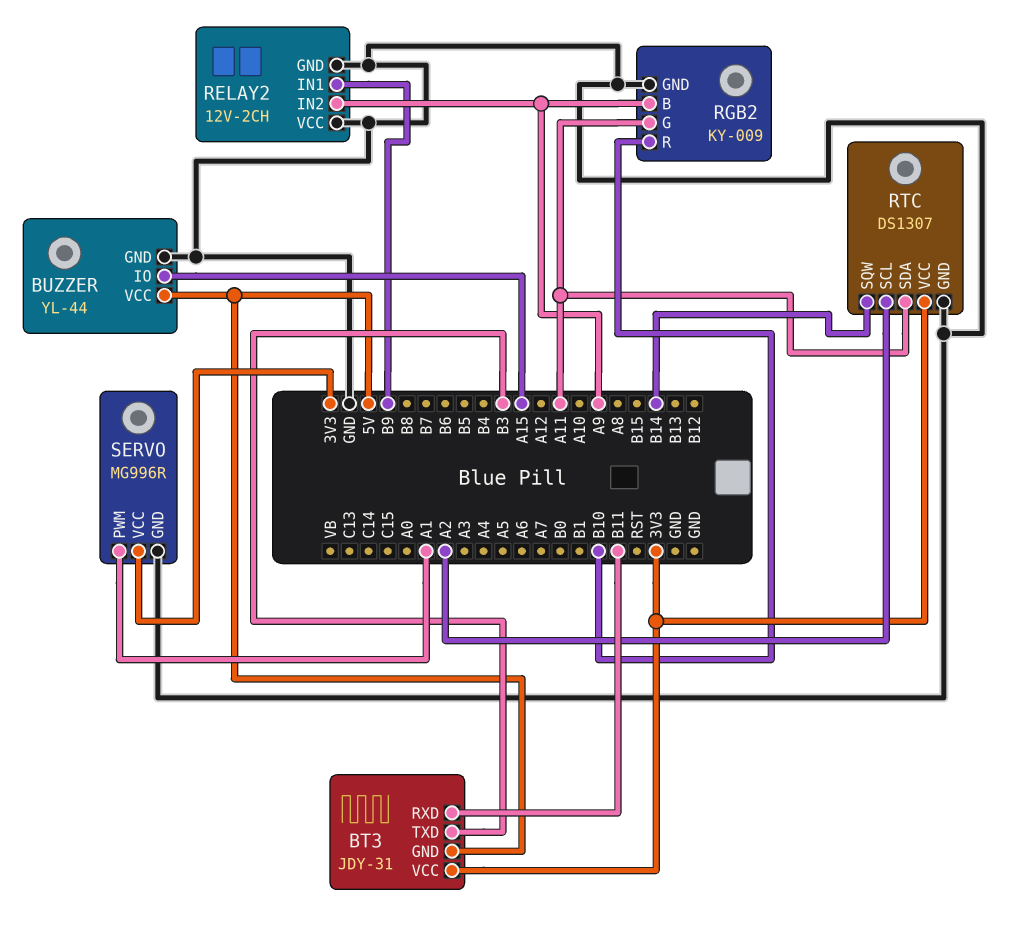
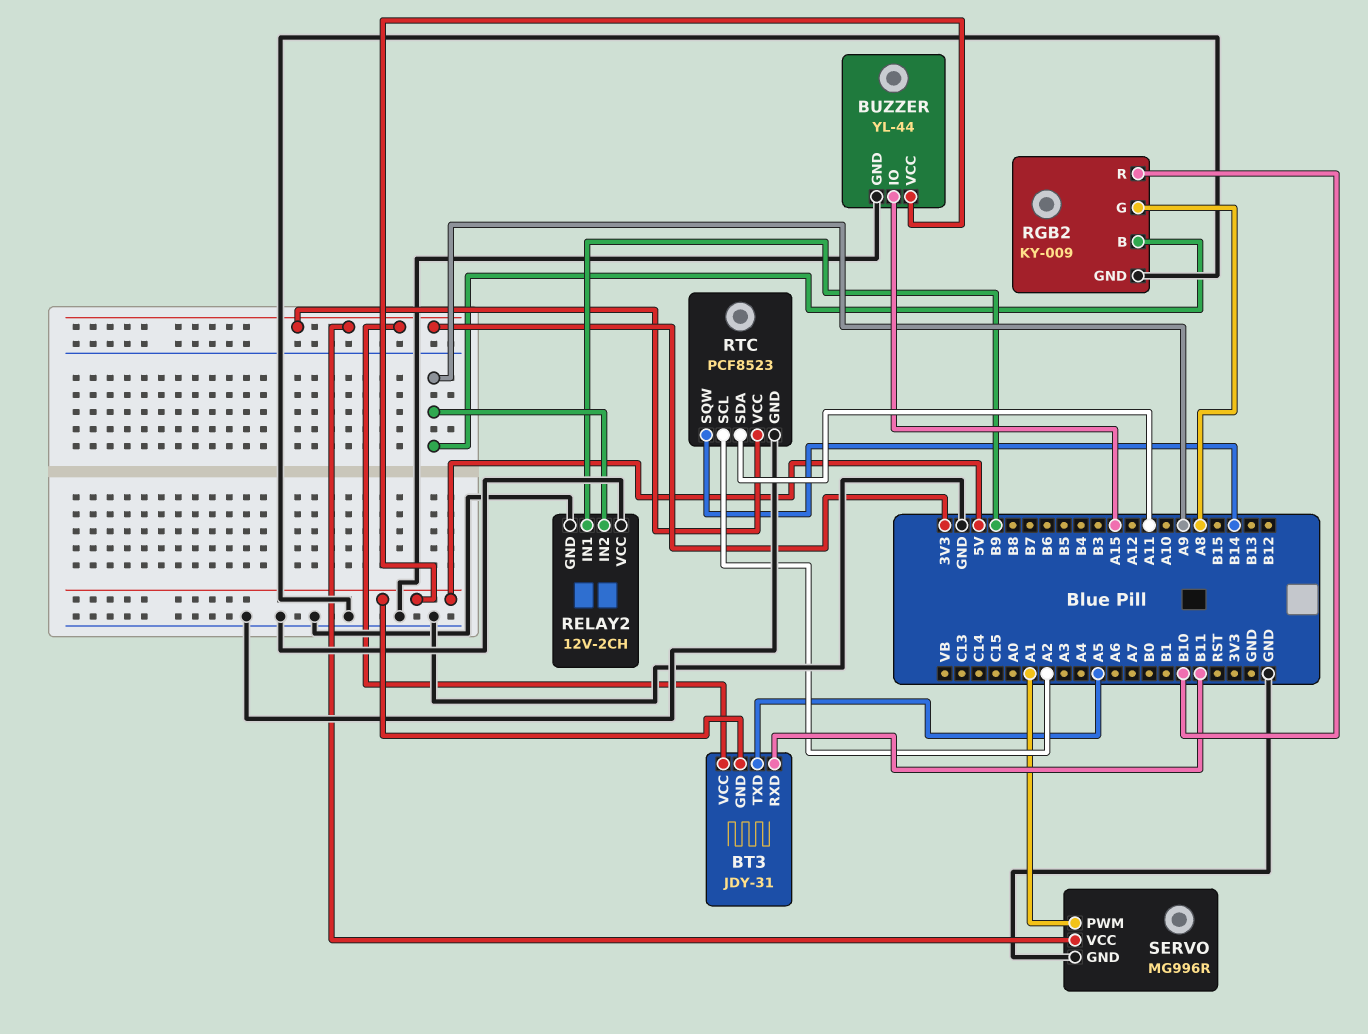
BT3 pin TXD: B3 -> A5
RGB2 pin G: A11 -> A8
RTC: DS1307 -> PCF8523

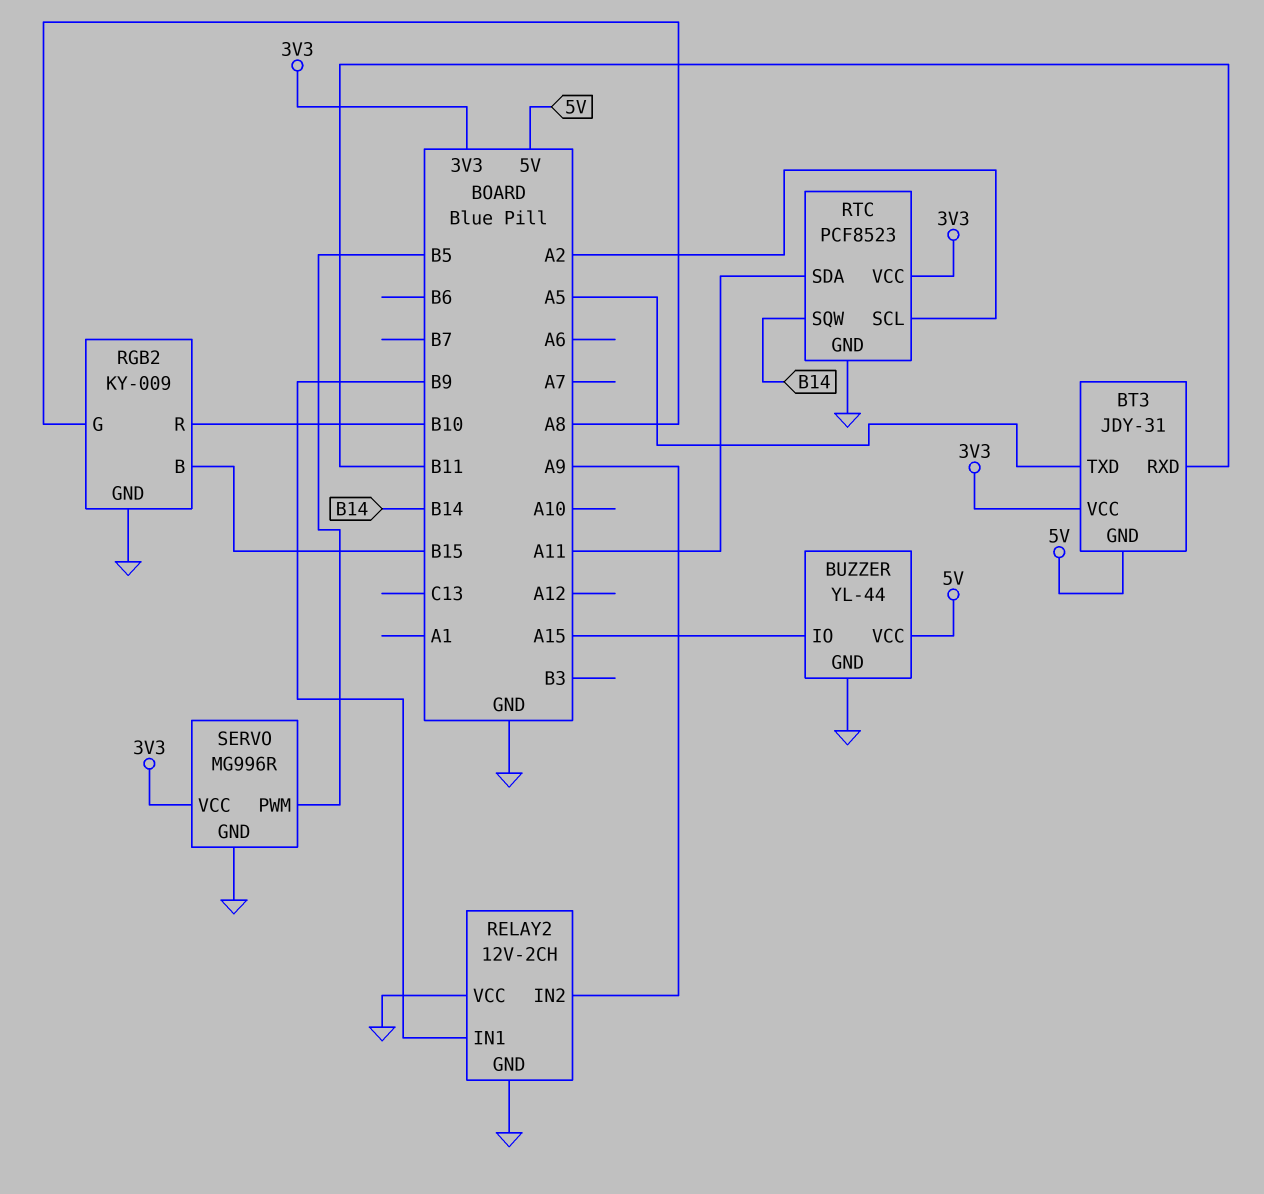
RGB2 pin B: A9 -> B15
SERVO pin PWM: A1 -> B5

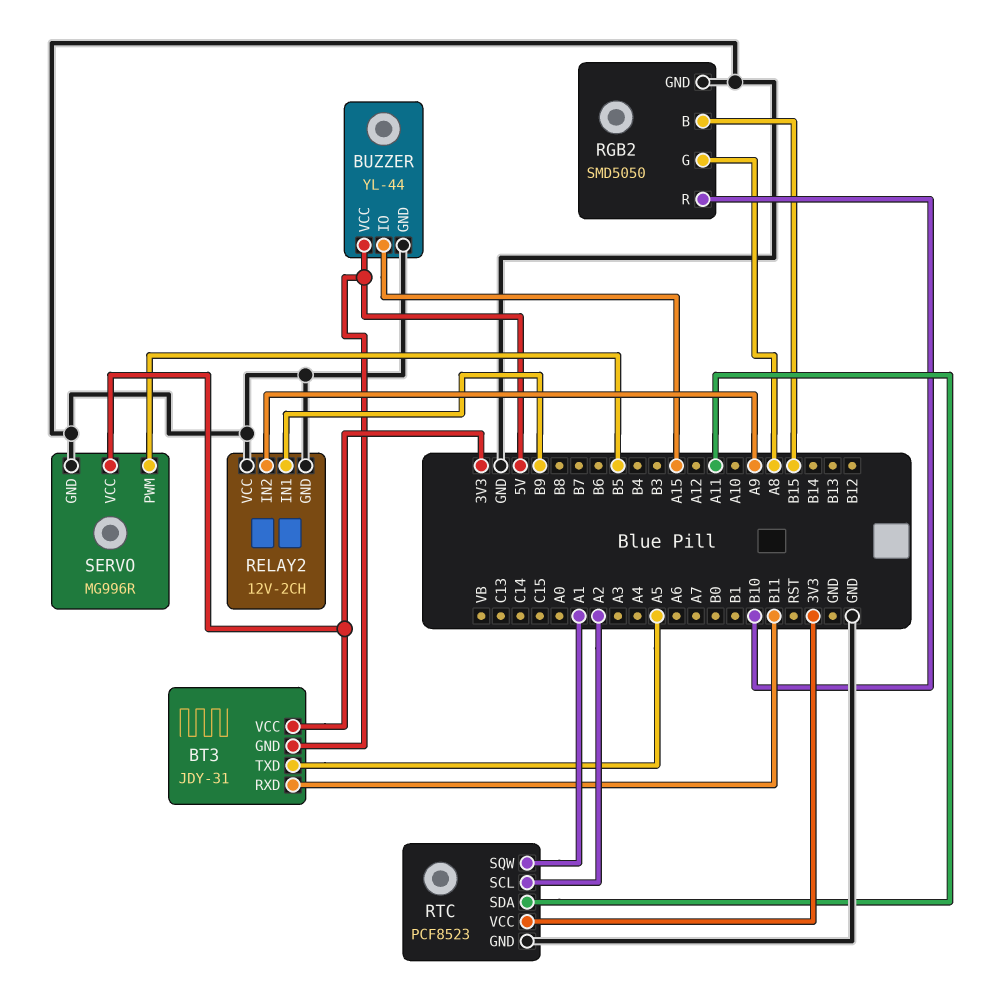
RGB2: KY-009 -> SMD5050
RTC pin SQW: B14 -> A1

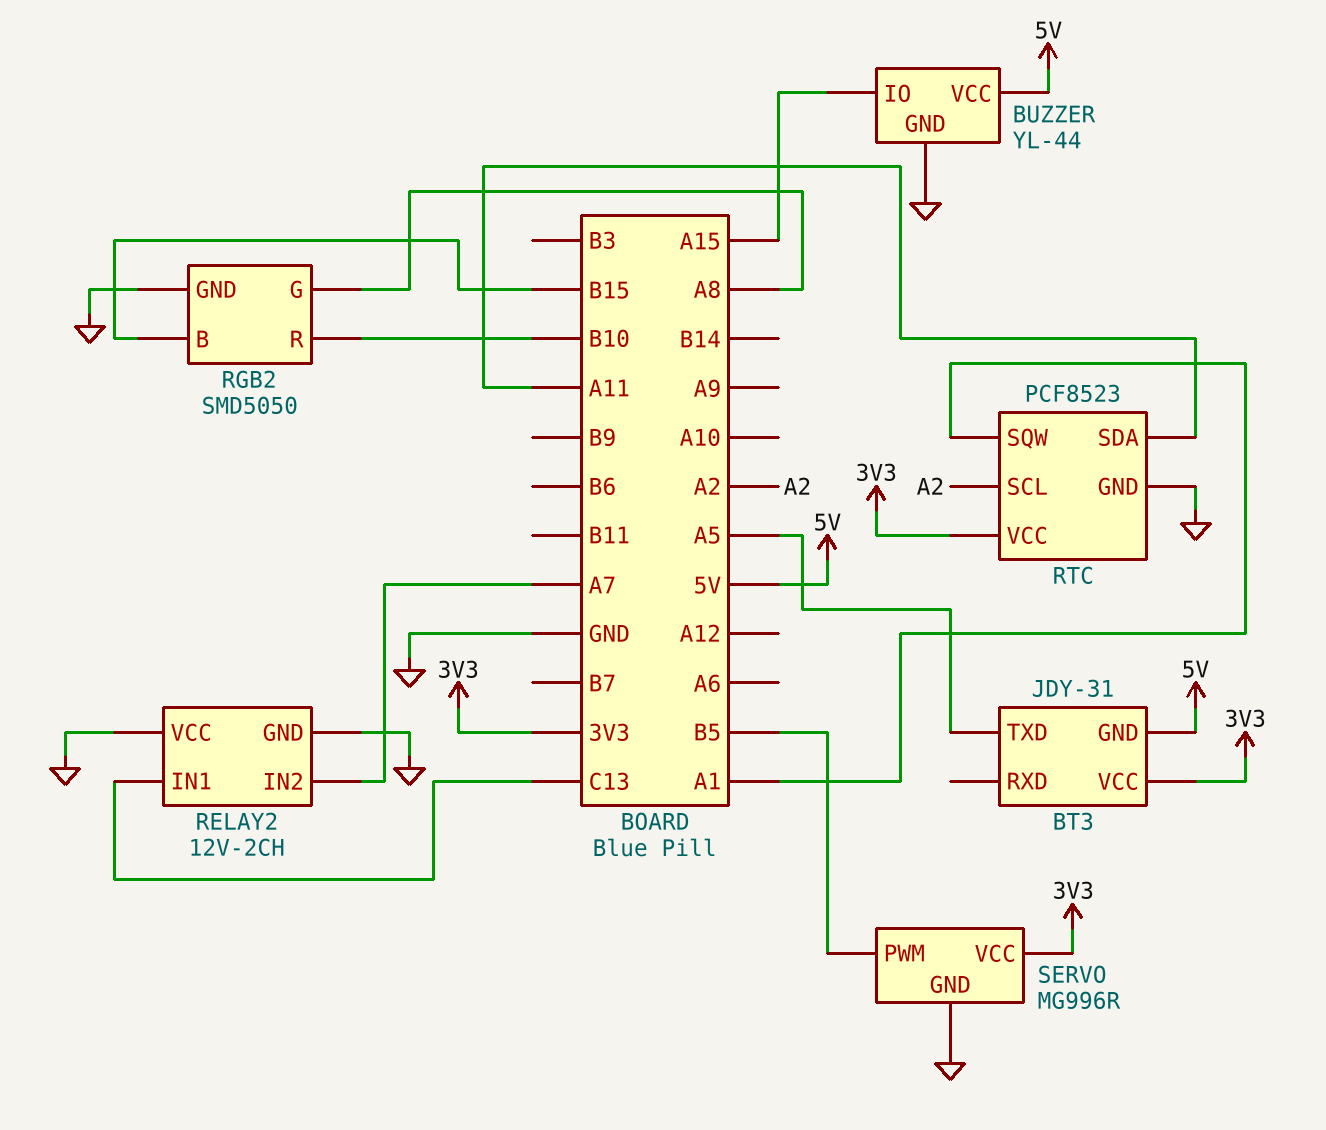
BT3 pin RXD: B11 -> none
RELAY2 pin IN1: B9 -> C13
RELAY2 pin IN2: A9 -> A7

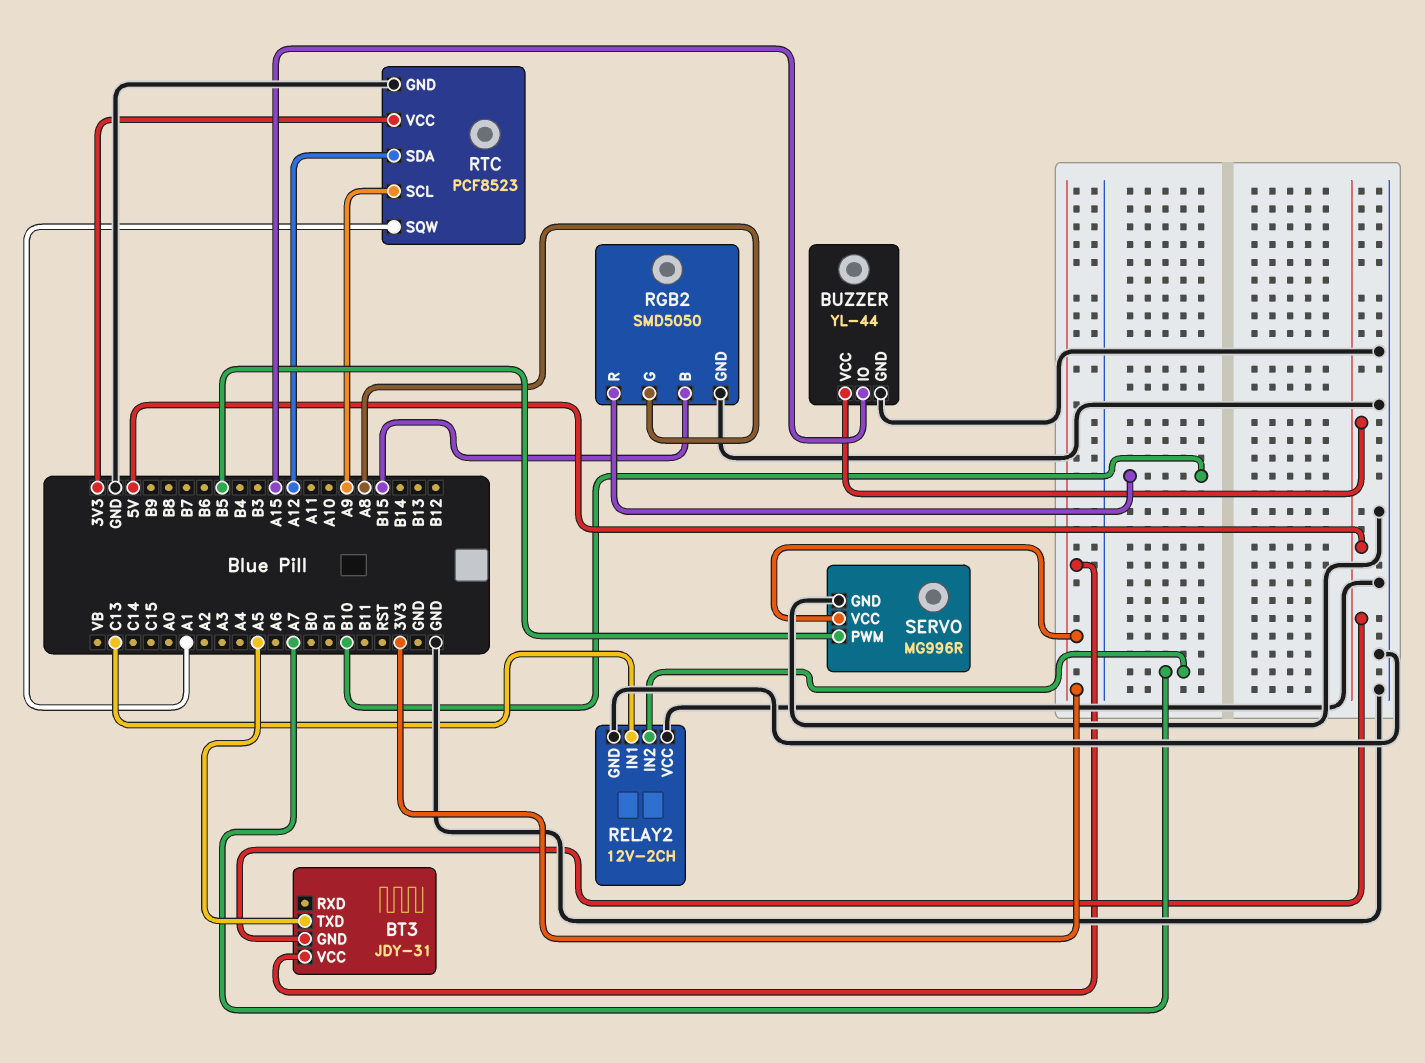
RTC pin SCL: A2 -> A9
RTC pin SDA: A11 -> A12

